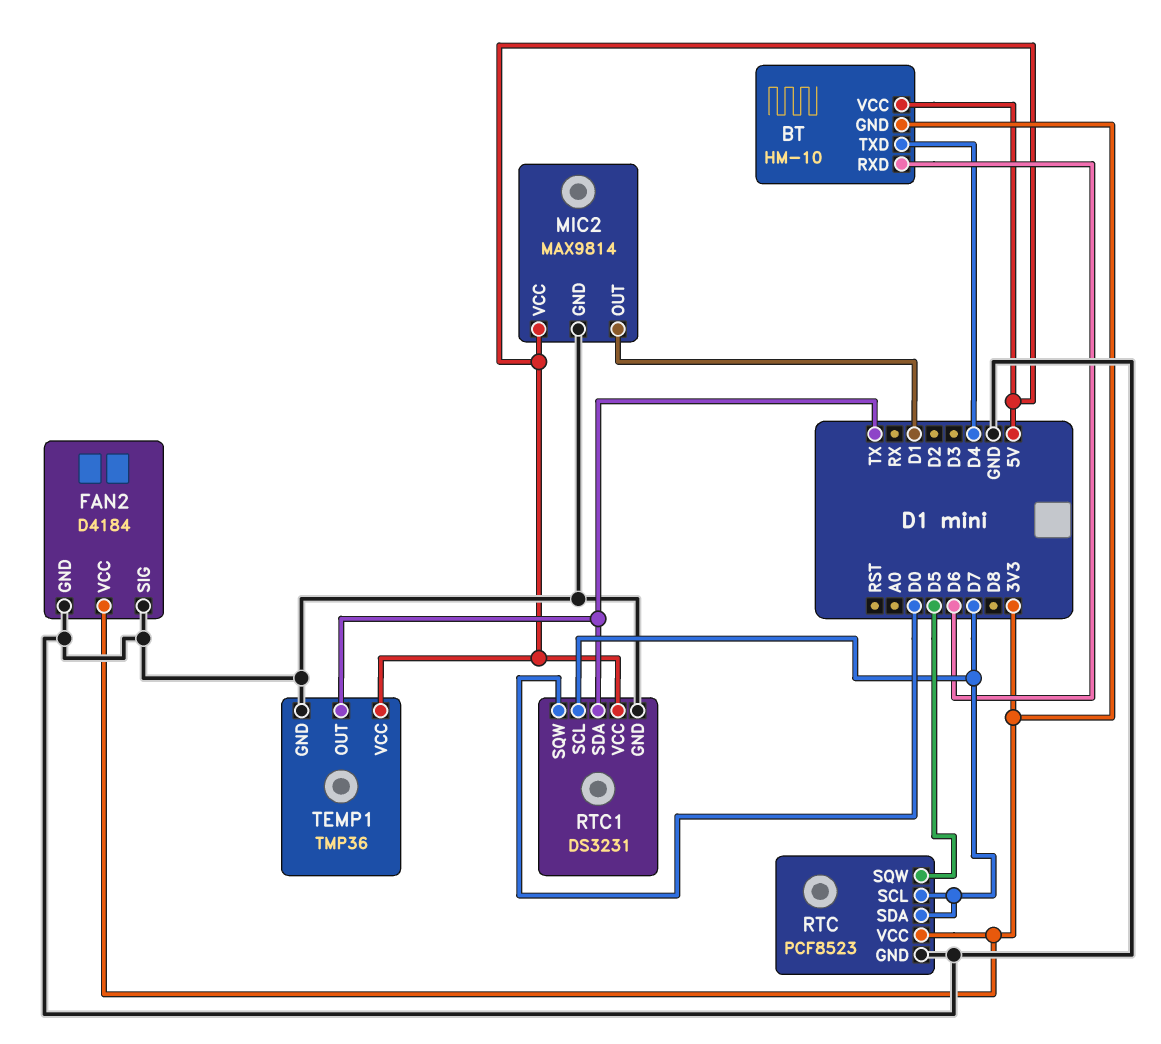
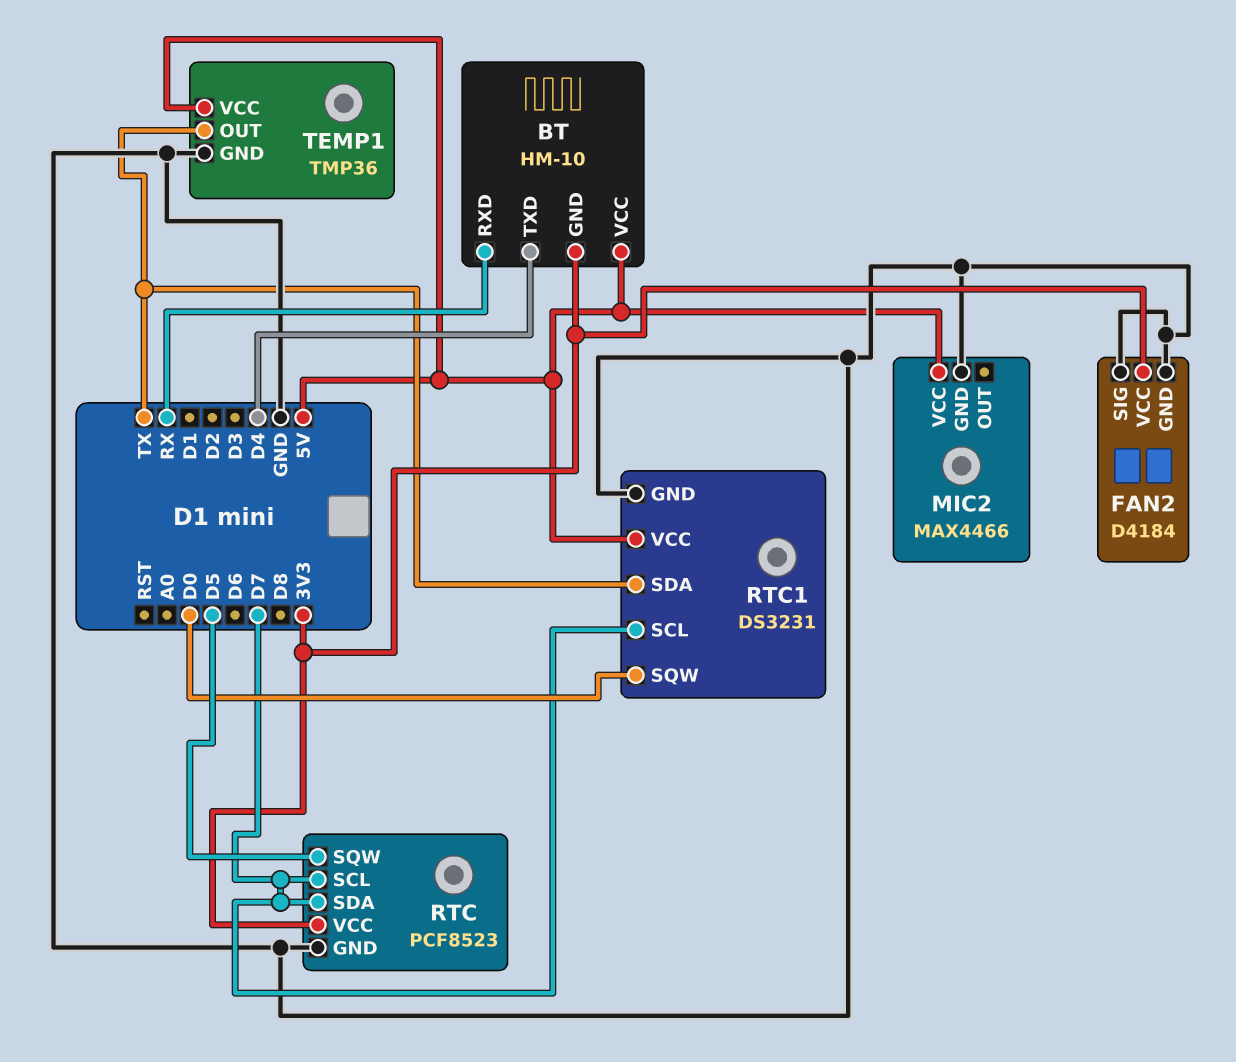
BT pin RXD: D6 -> RX
MIC2: MAX9814 -> MAX4466
MIC2 pin OUT: D1 -> none

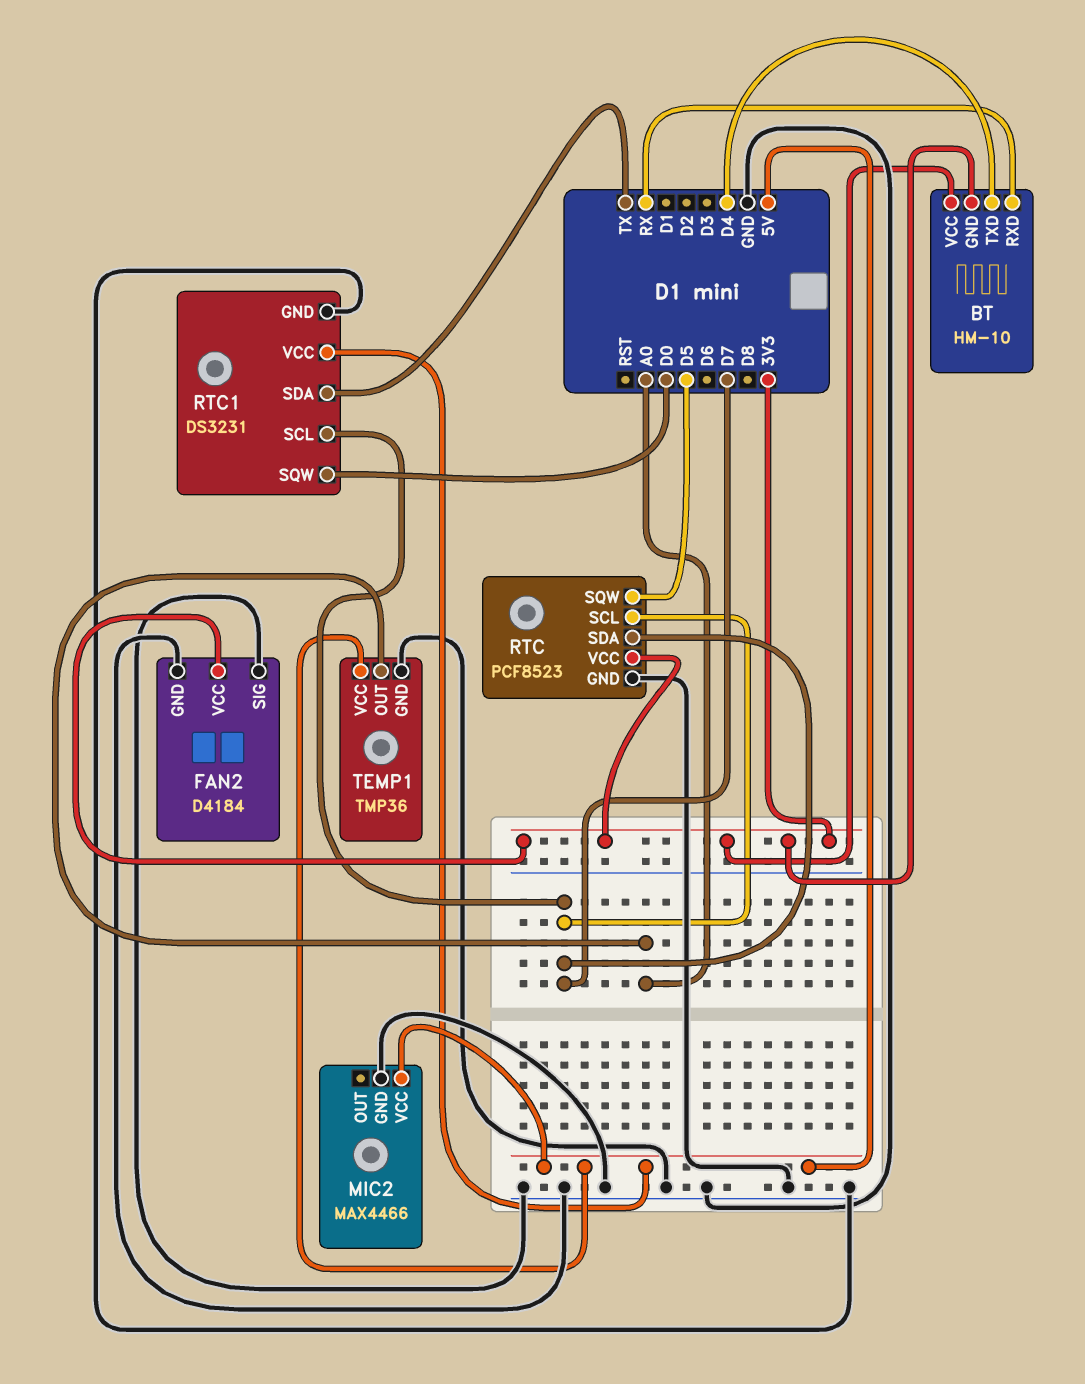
BT pin VCC: 5V -> 3V3
TEMP1 pin OUT: TX -> A0

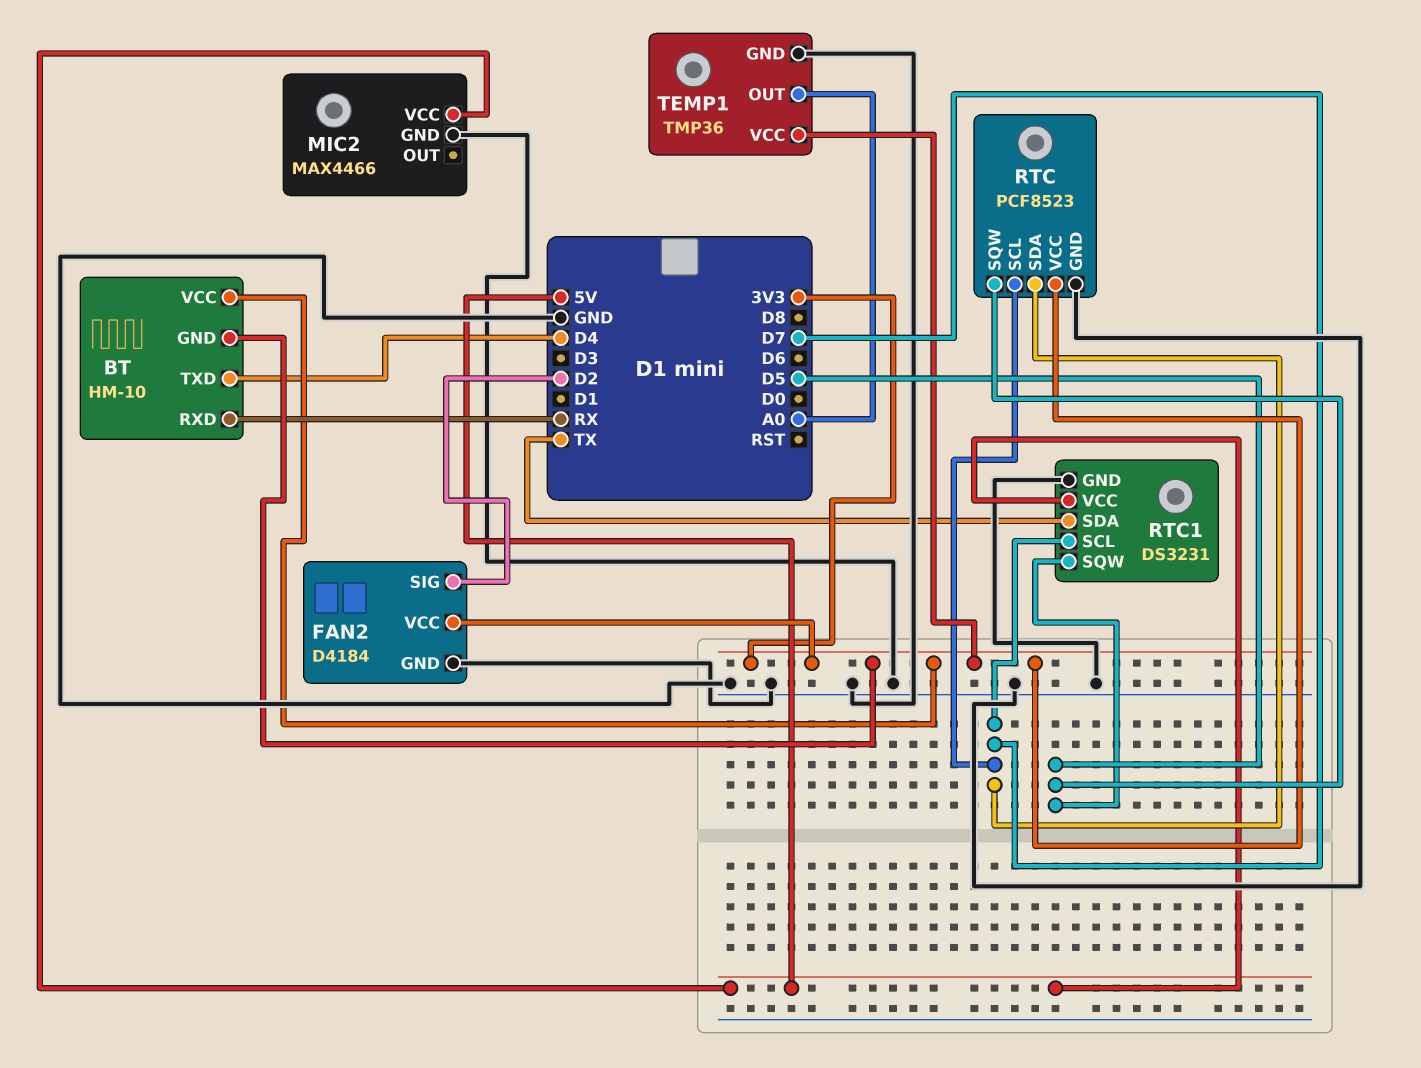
FAN2 pin SIG: GND -> D2
RTC1 pin SQW: D0 -> D5
TEMP1 pin VCC: 5V -> 3V3

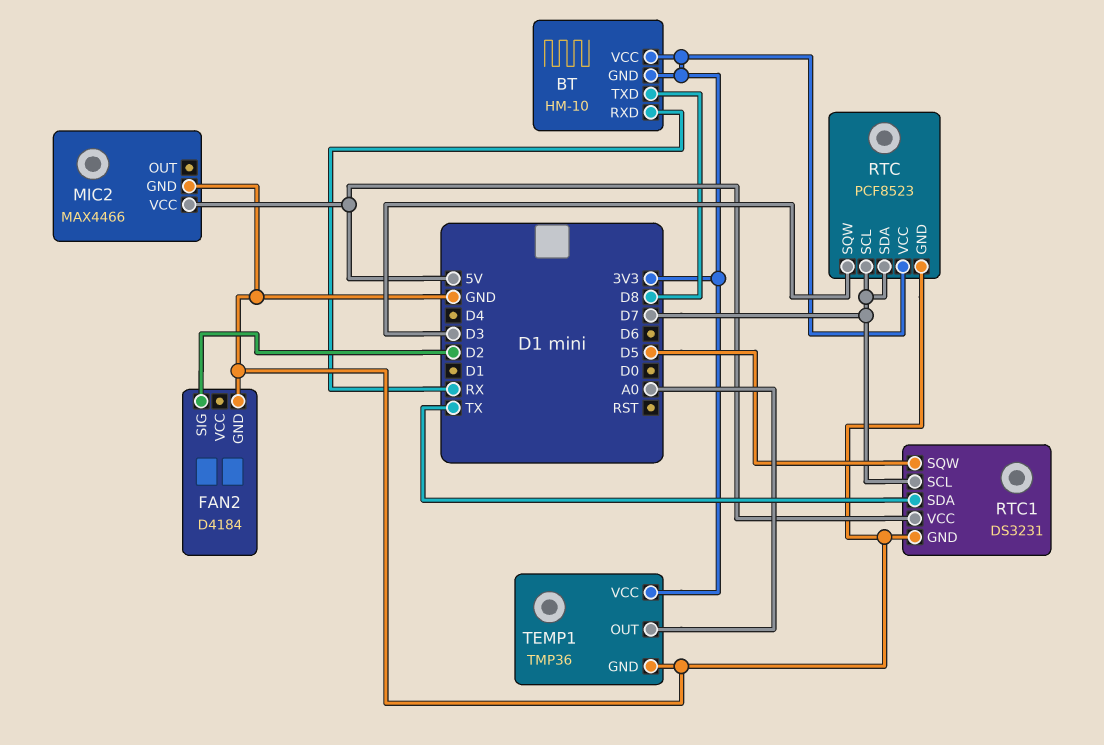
BT pin TXD: D4 -> D8
FAN2 pin VCC: 3V3 -> none
RTC pin SQW: D5 -> D3

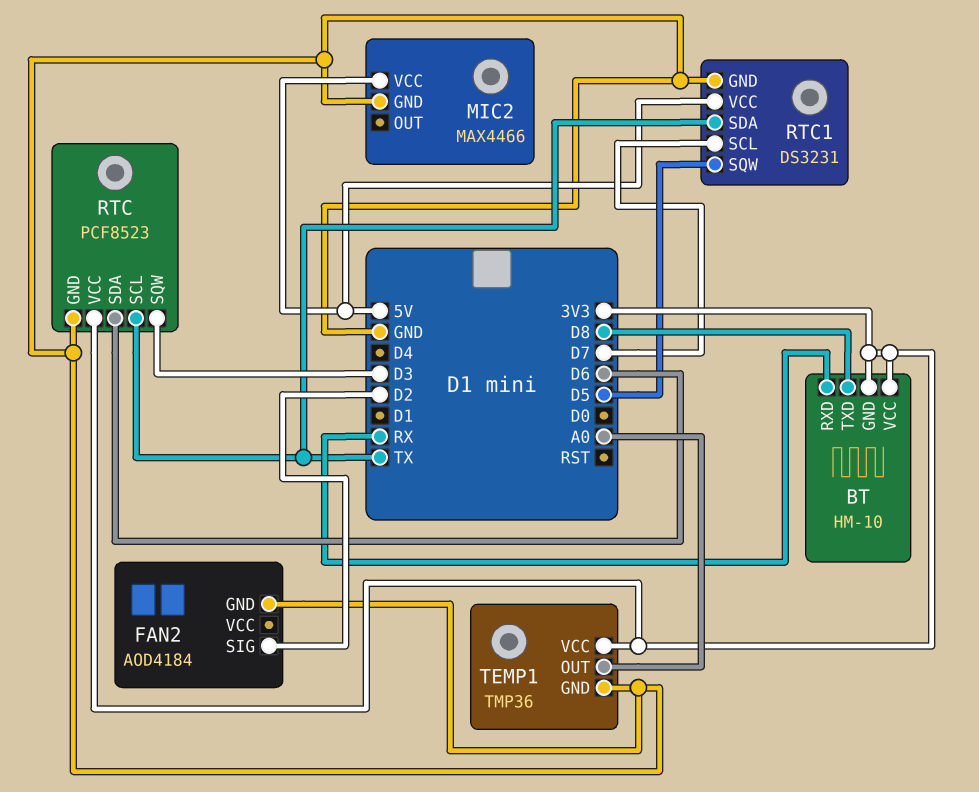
FAN2: D4184 -> AOD4184
RTC pin SCL: D7 -> TX
RTC pin SDA: D7 -> D6

